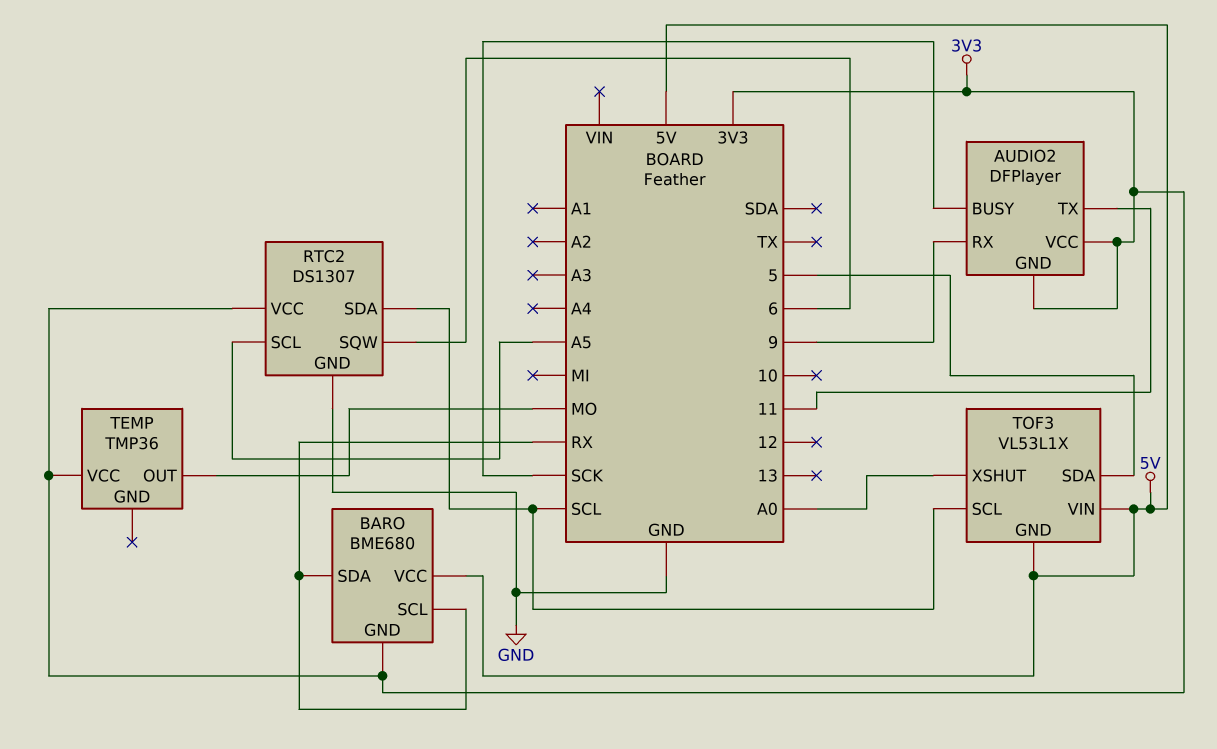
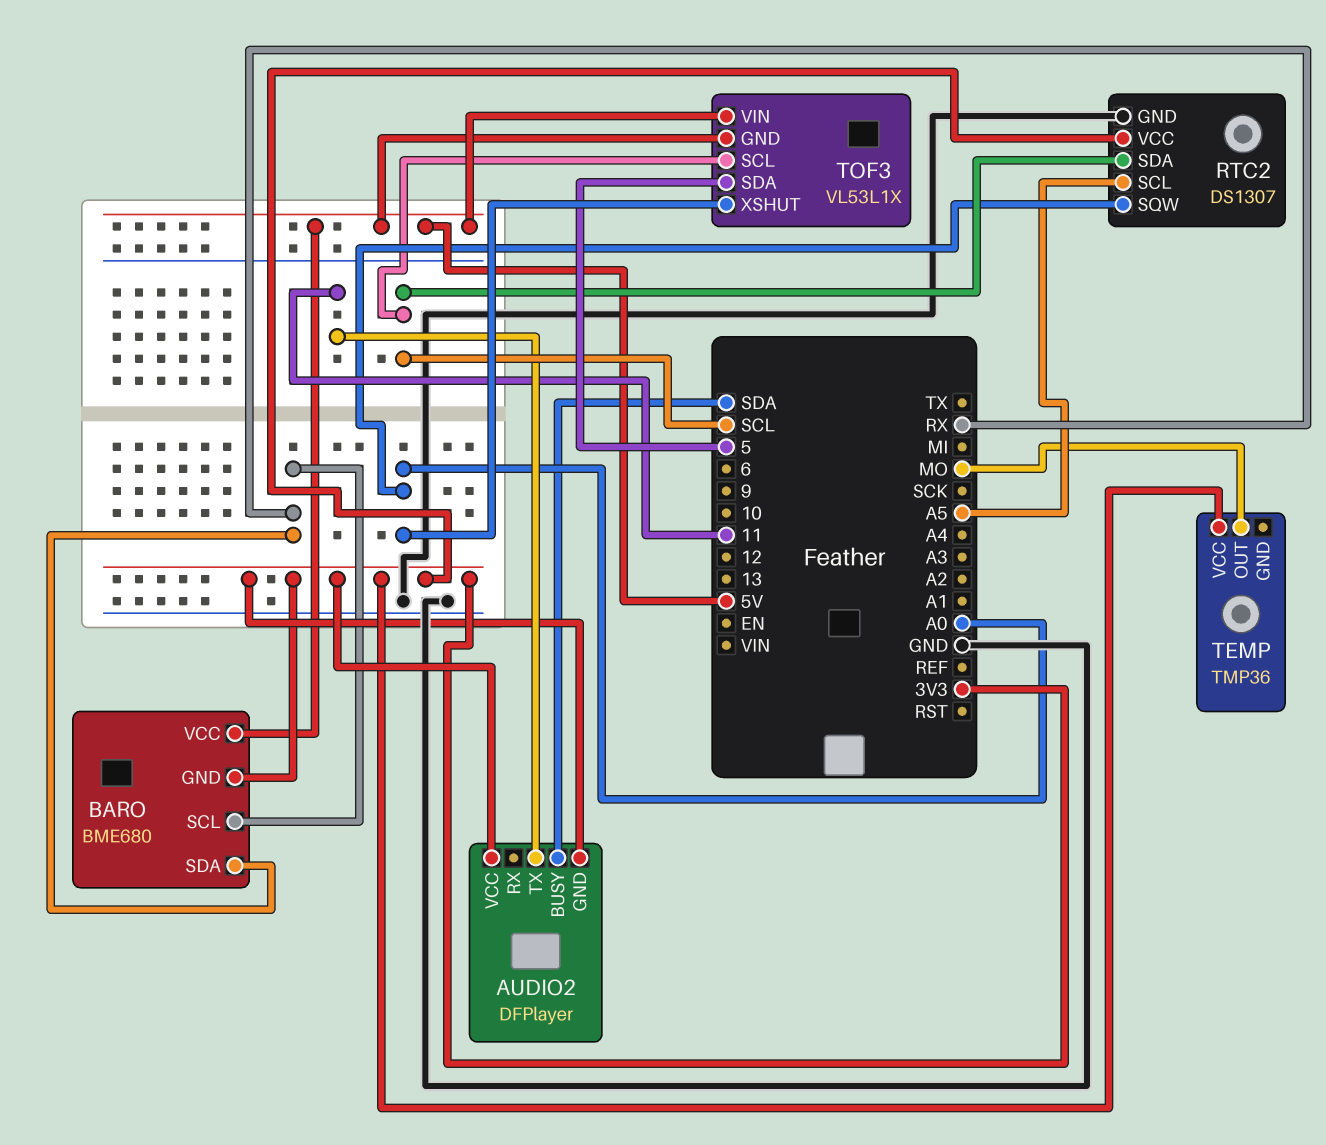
AUDIO2 pin BUSY: SCK -> SDA
AUDIO2 pin RX: 9 -> none
RTC2 pin SQW: 6 -> A0

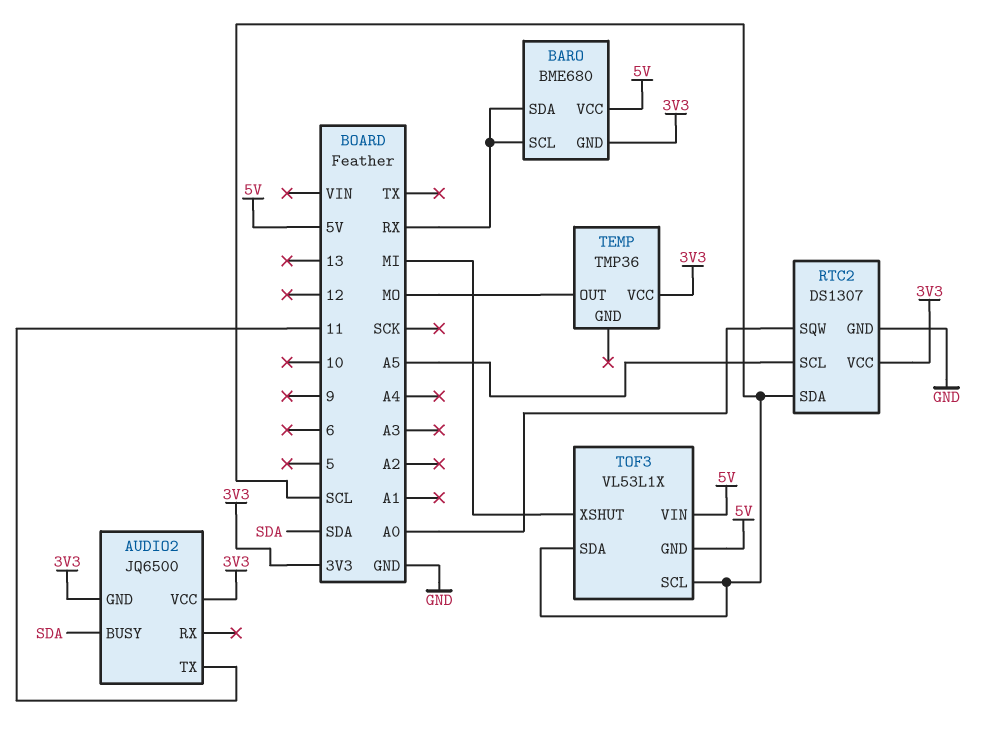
AUDIO2: DFPlayer -> JQ6500
TOF3 pin SDA: 5 -> SCL
TOF3 pin XSHUT: A0 -> MI

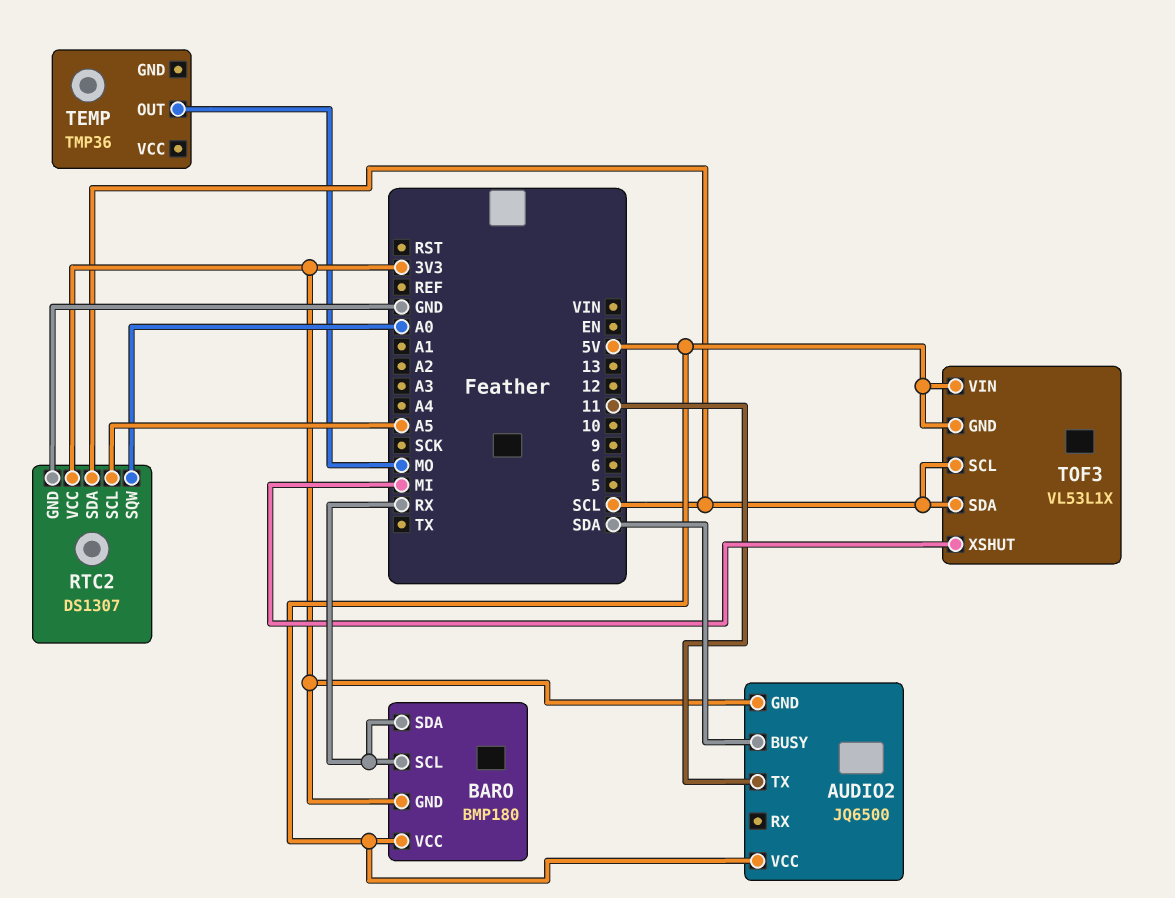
AUDIO2 pin VCC: 3V3 -> 5V
BARO: BME680 -> BMP180
TEMP pin VCC: 3V3 -> none

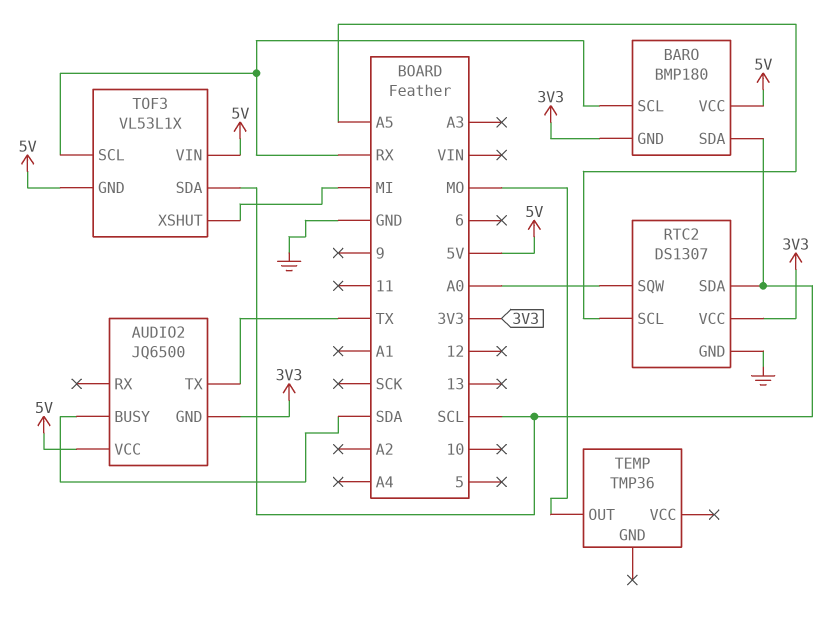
AUDIO2 pin TX: 11 -> TX
BARO pin SDA: RX -> SCL
TOF3 pin SCL: SCL -> RX

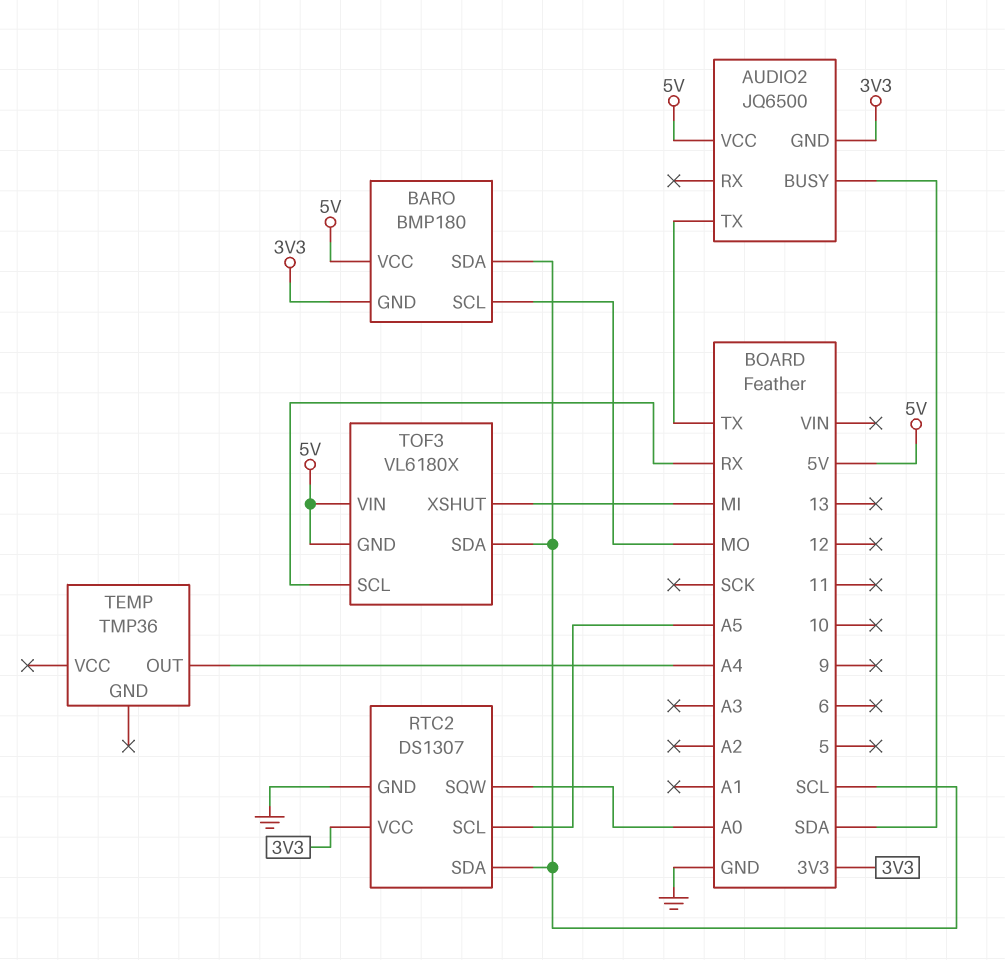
BARO pin SCL: RX -> MO
TEMP pin OUT: MO -> A4
TOF3: VL53L1X -> VL6180X

